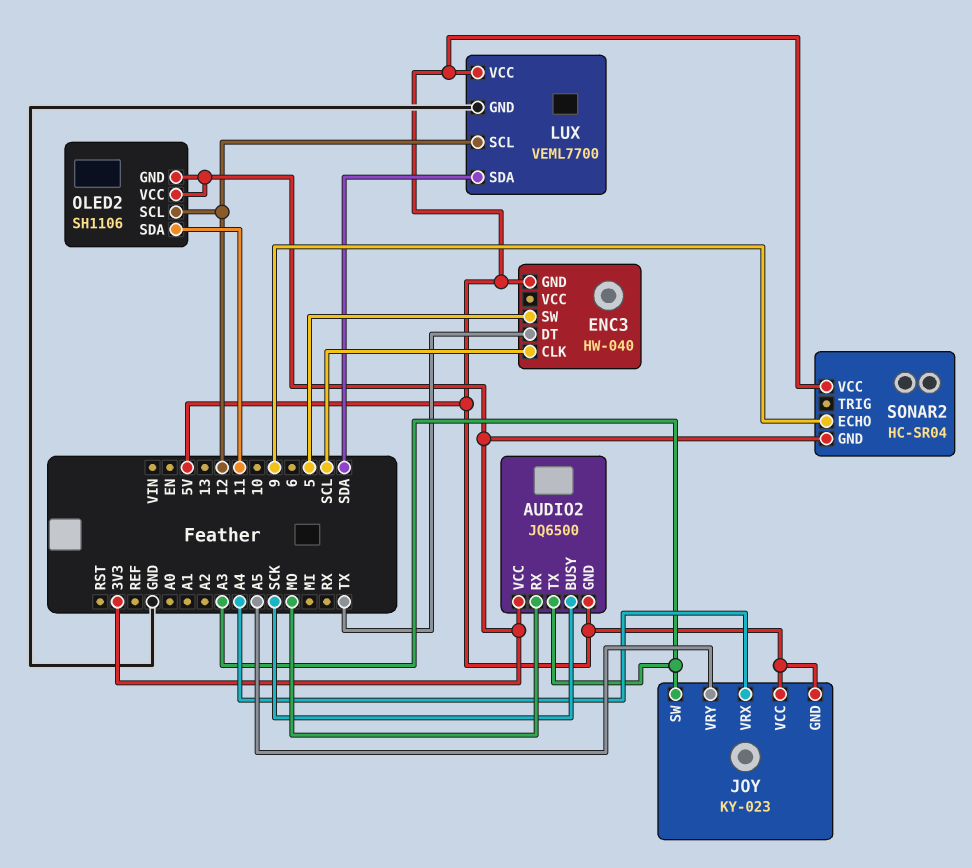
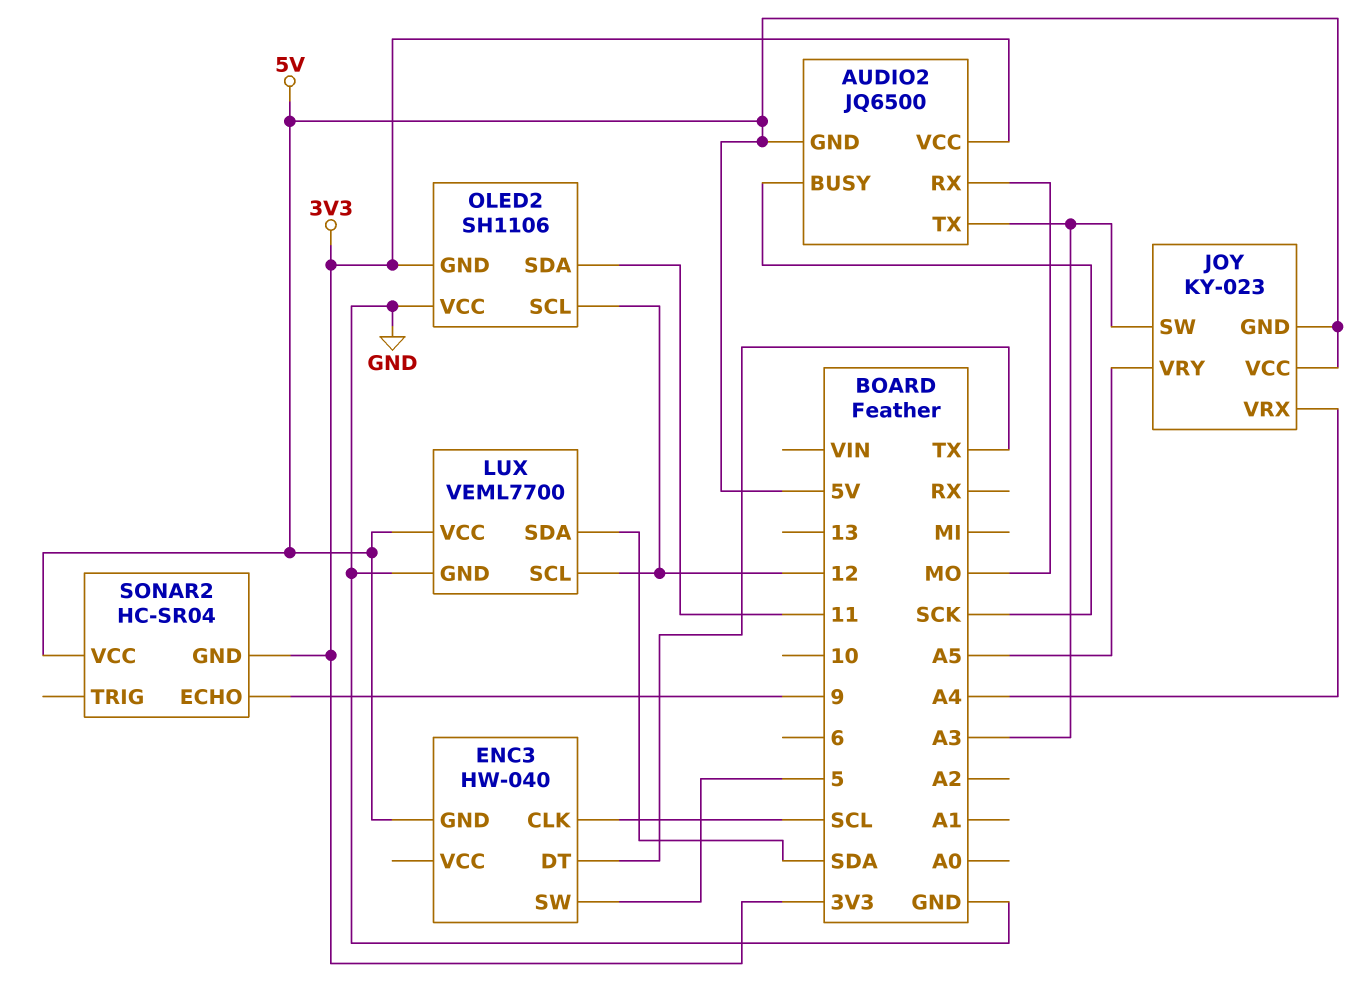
OLED2 pin VCC: 3V3 -> GND

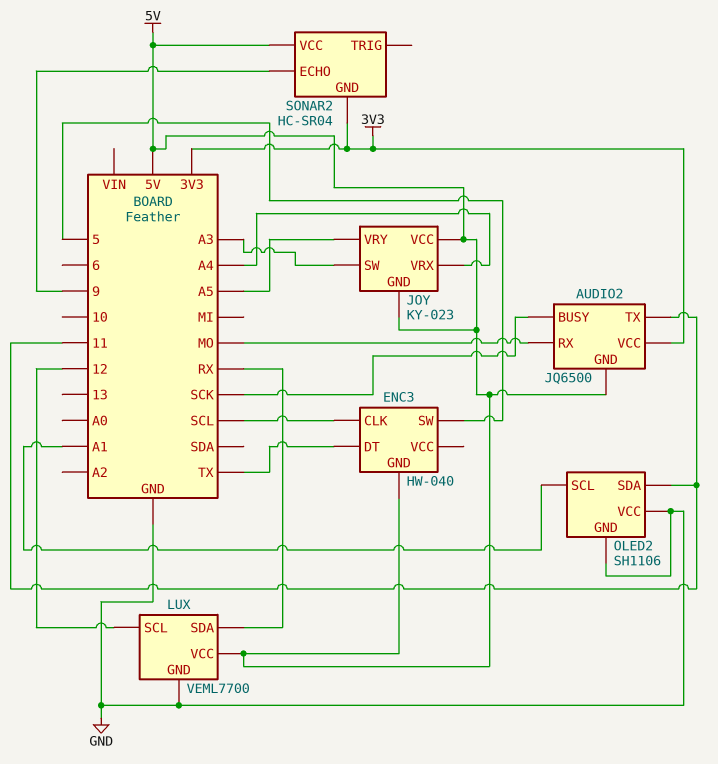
AUDIO2 pin TX: A3 -> 11
LUX pin SDA: SDA -> RX
OLED2 pin GND: 3V3 -> GND
OLED2 pin SCL: 12 -> A1

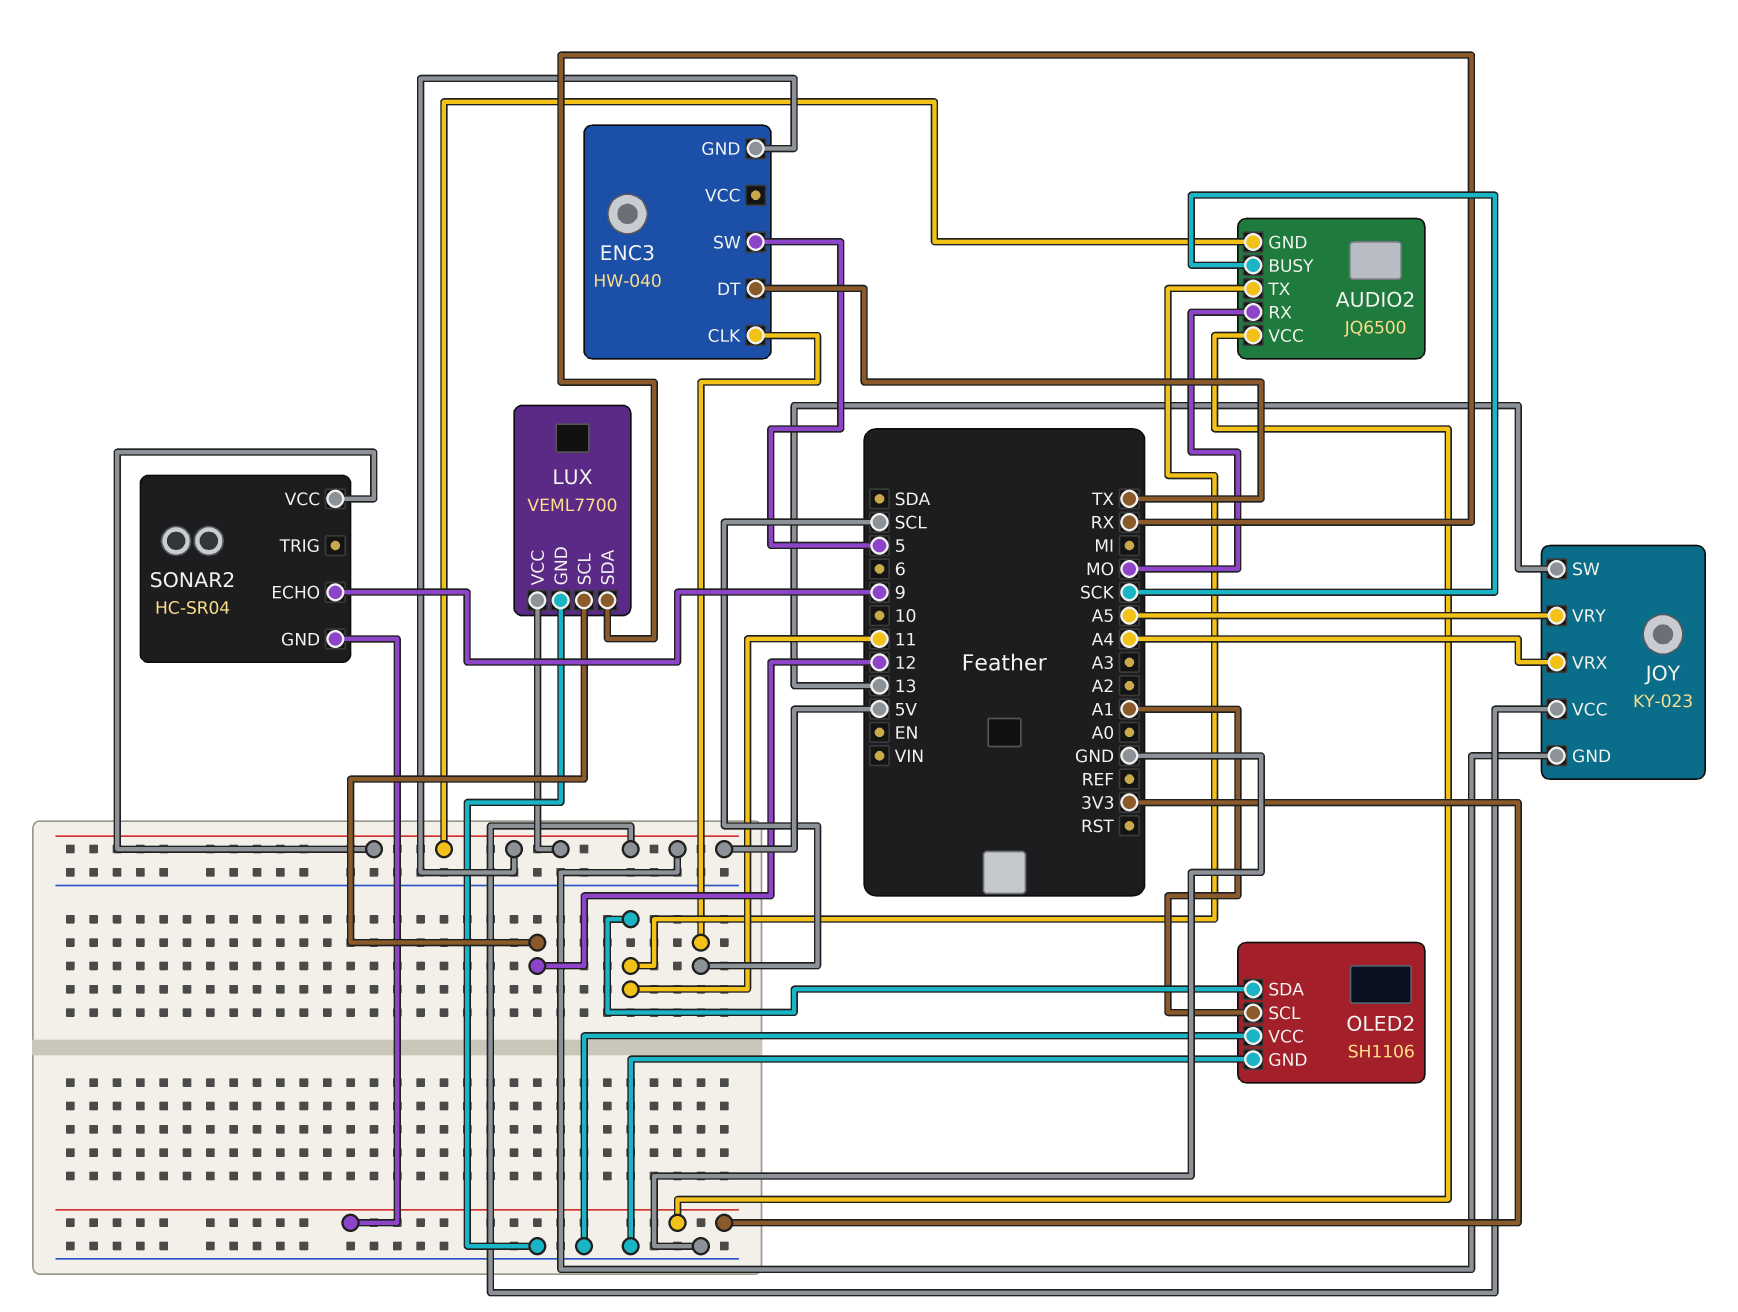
JOY pin SW: A3 -> 13

